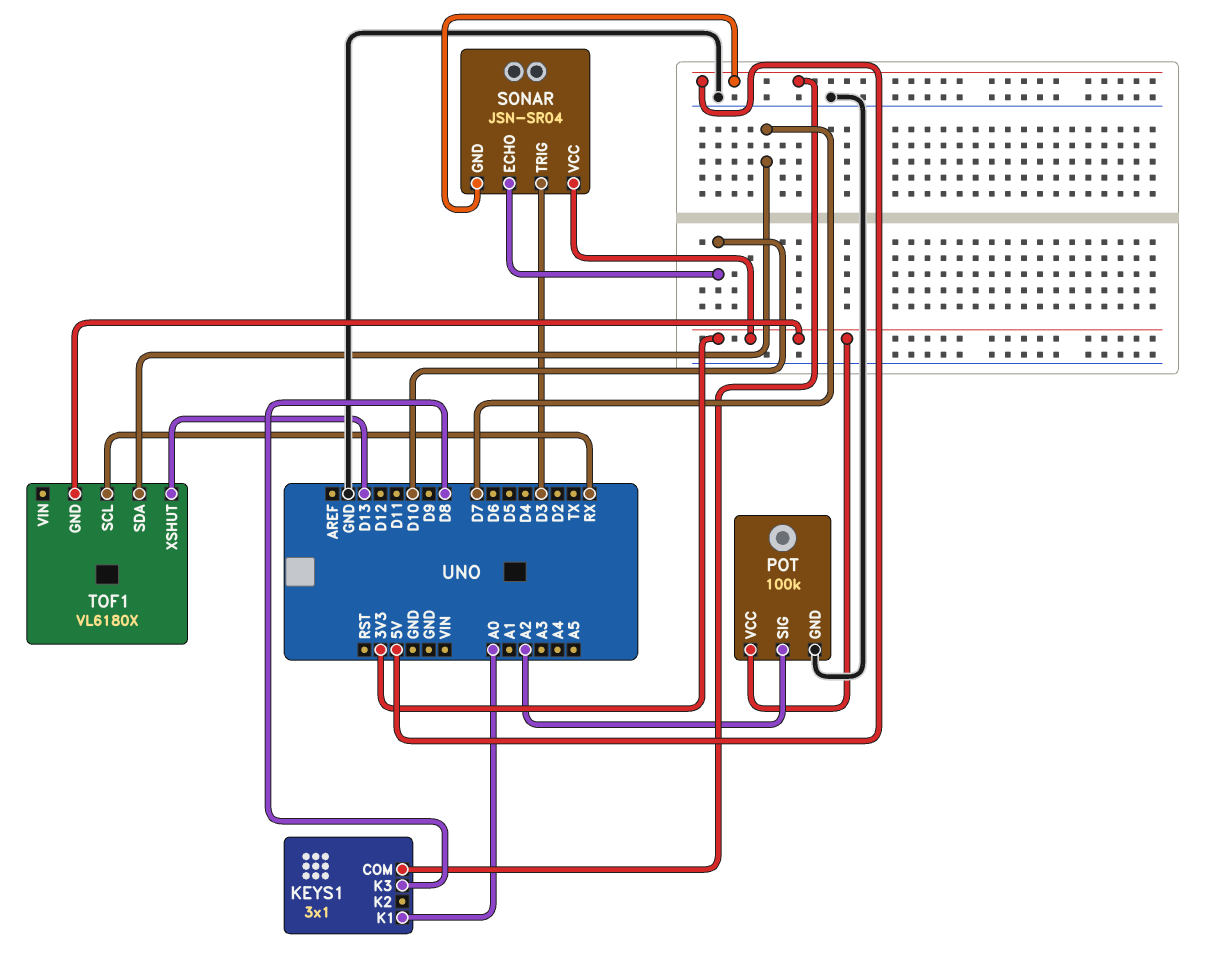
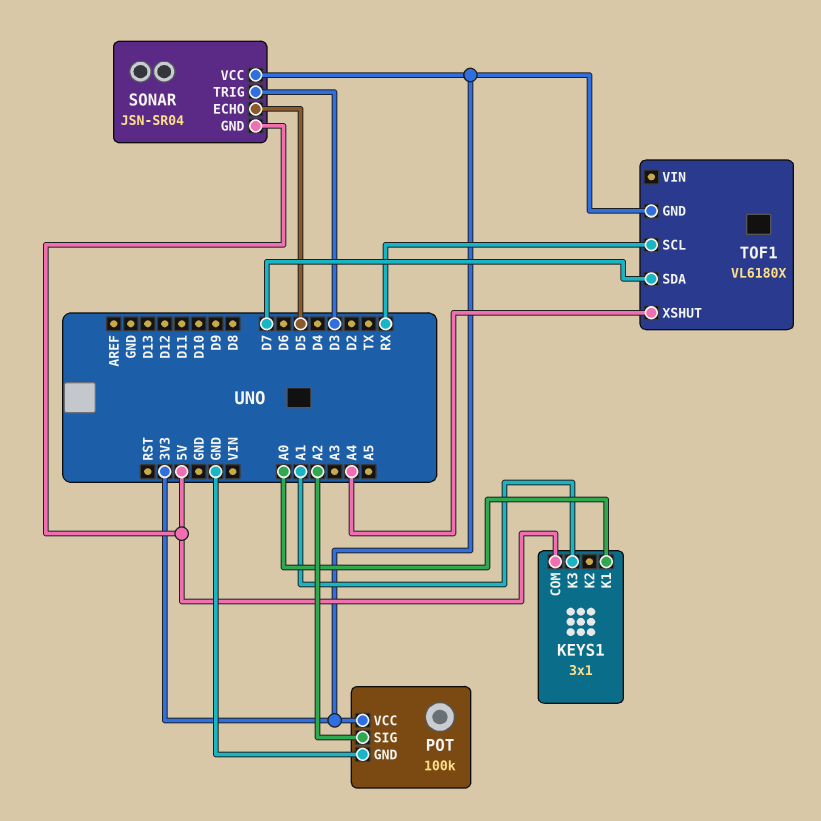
KEYS1 pin K3: D8 -> A1
SONAR pin ECHO: D10 -> D5
TOF1 pin XSHUT: D13 -> A4

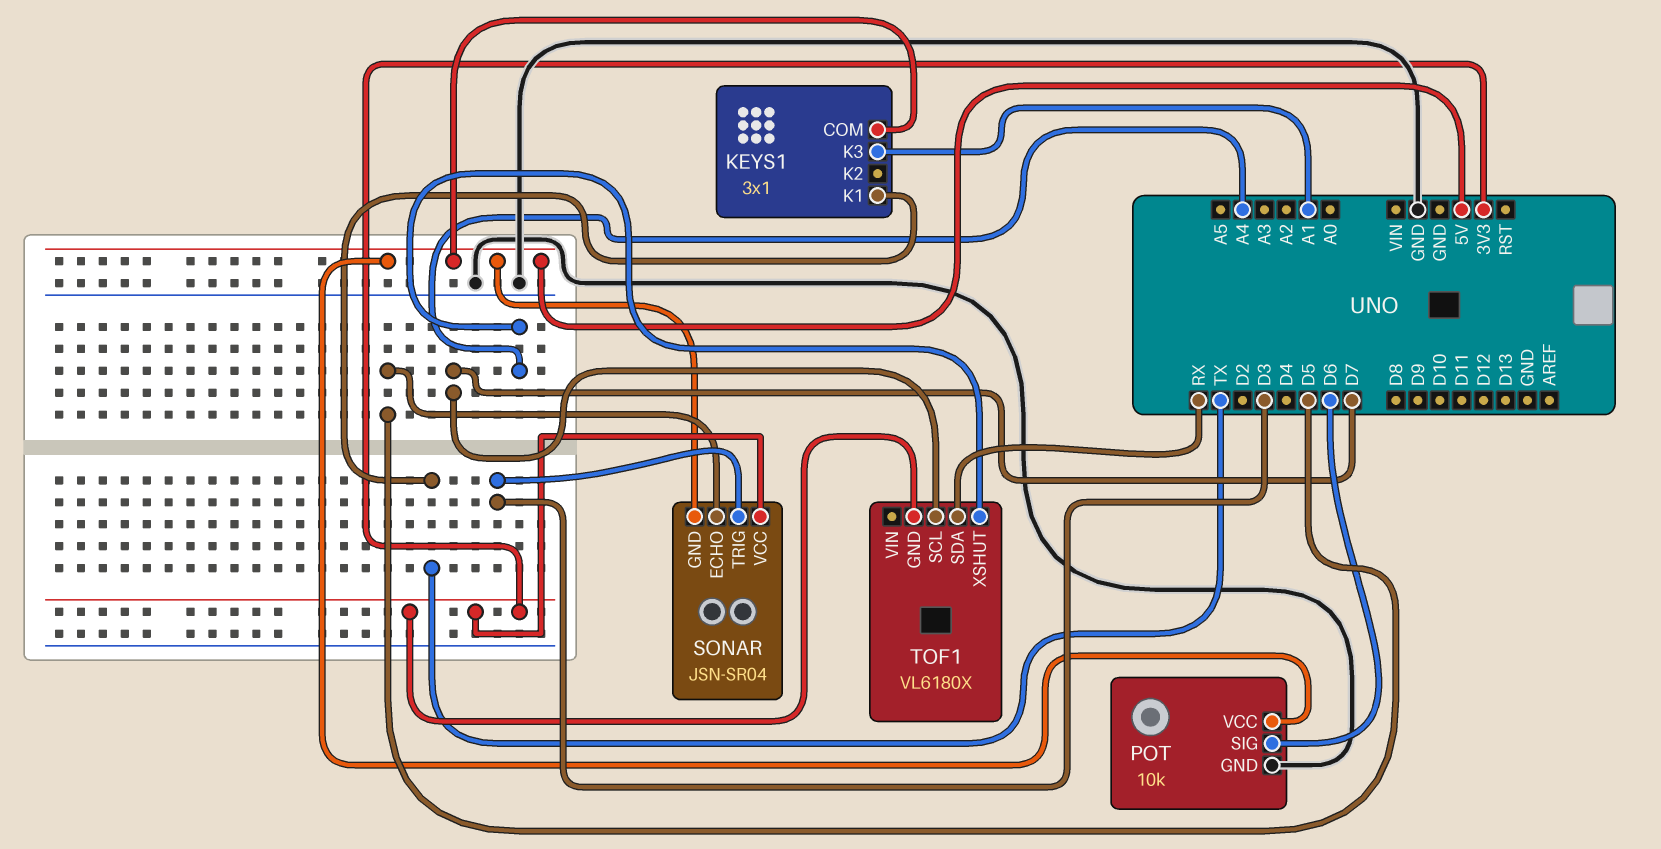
KEYS1 pin K1: A0 -> TX
POT: 100k -> 10k
POT pin SIG: A2 -> D6
POT pin VCC: 3V3 -> 5V
TOF1 pin SCL: RX -> D7
TOF1 pin SDA: D7 -> RX

